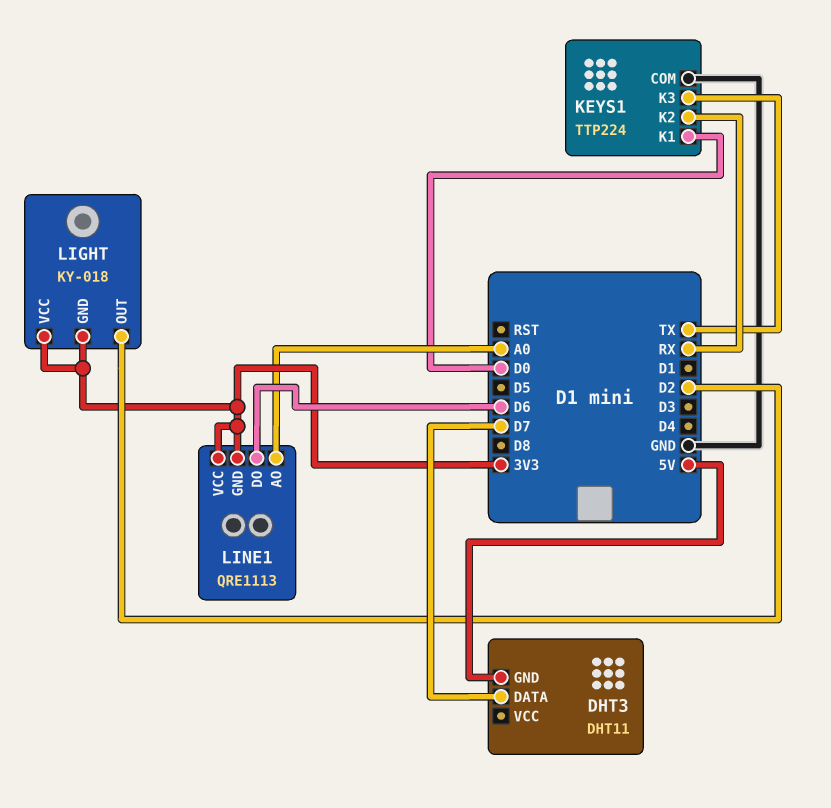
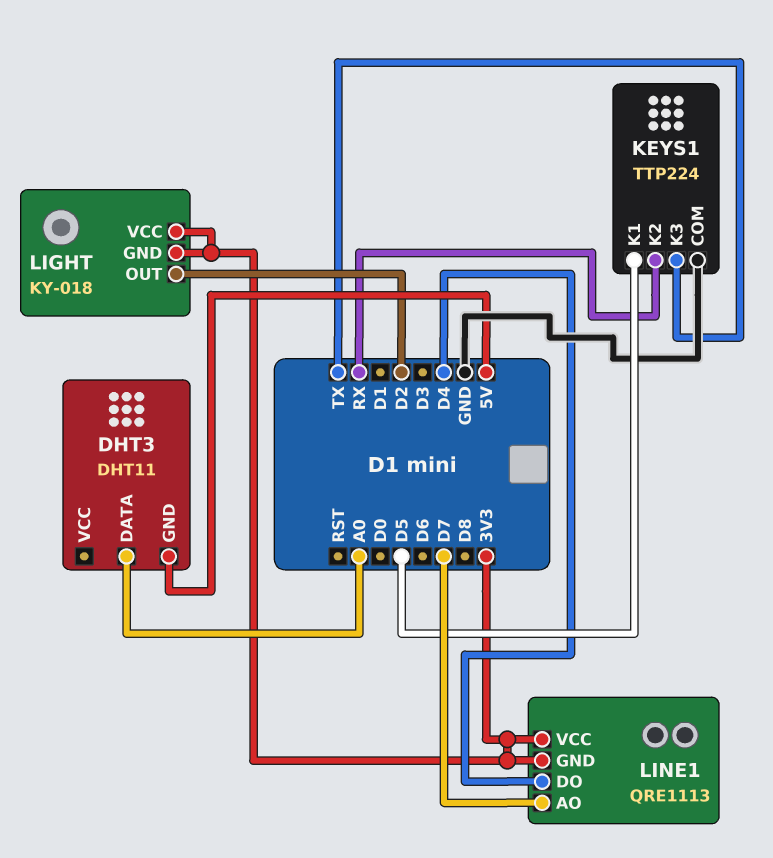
DHT3 pin DATA: D7 -> A0
KEYS1 pin K1: D0 -> D5
LINE1 pin AO: A0 -> D7
LINE1 pin DO: D6 -> D4

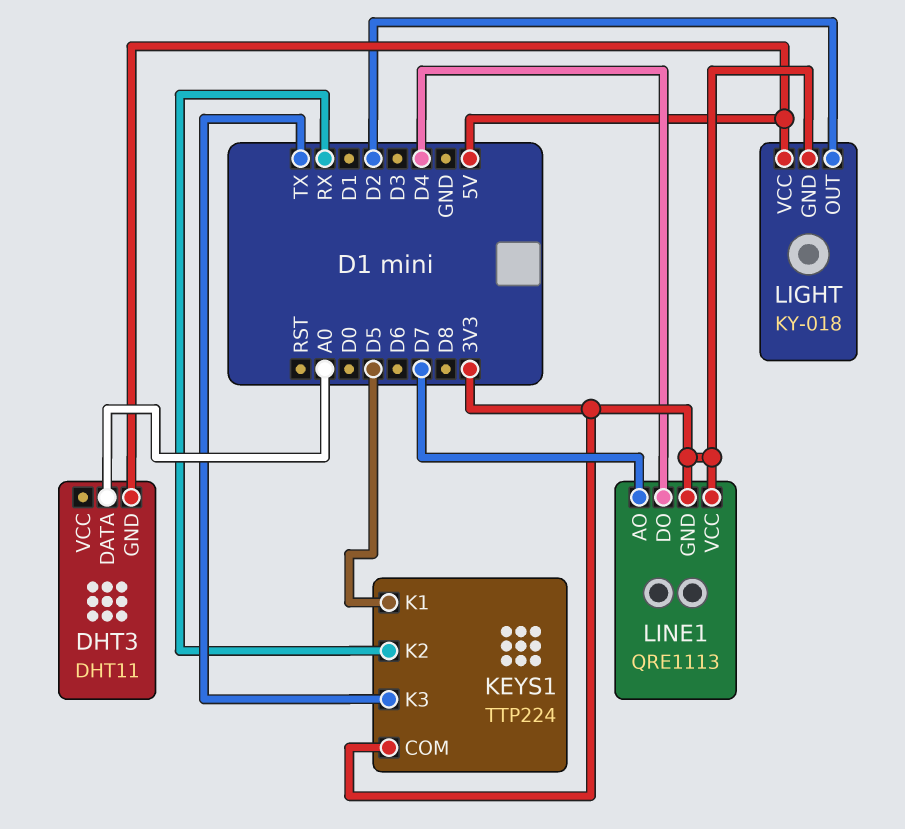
KEYS1 pin COM: GND -> 3V3
LIGHT pin VCC: 3V3 -> 5V

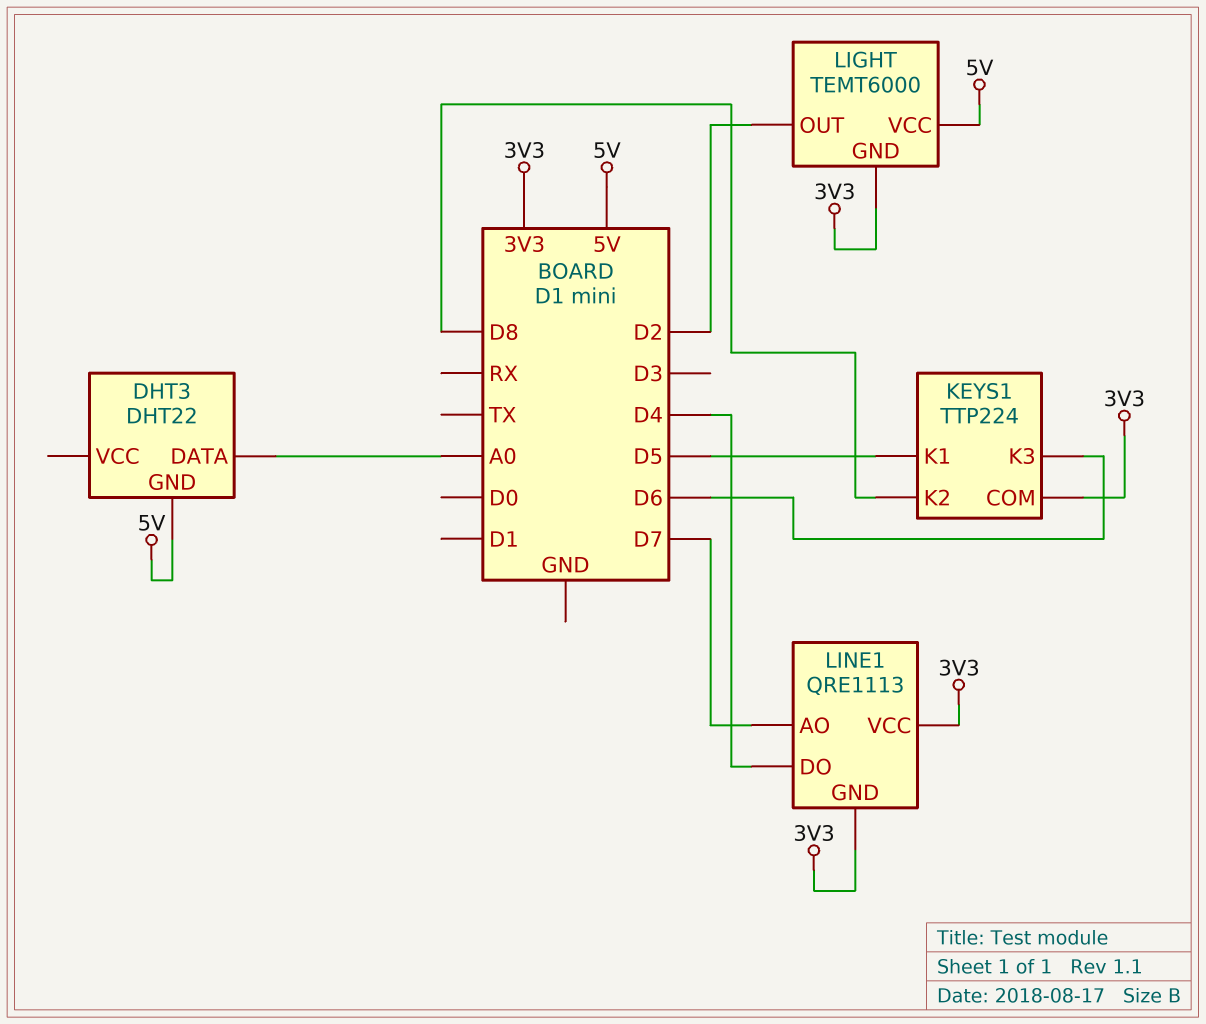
DHT3: DHT11 -> DHT22
KEYS1 pin K2: RX -> D8
KEYS1 pin K3: TX -> D6
LIGHT: KY-018 -> TEMT6000

